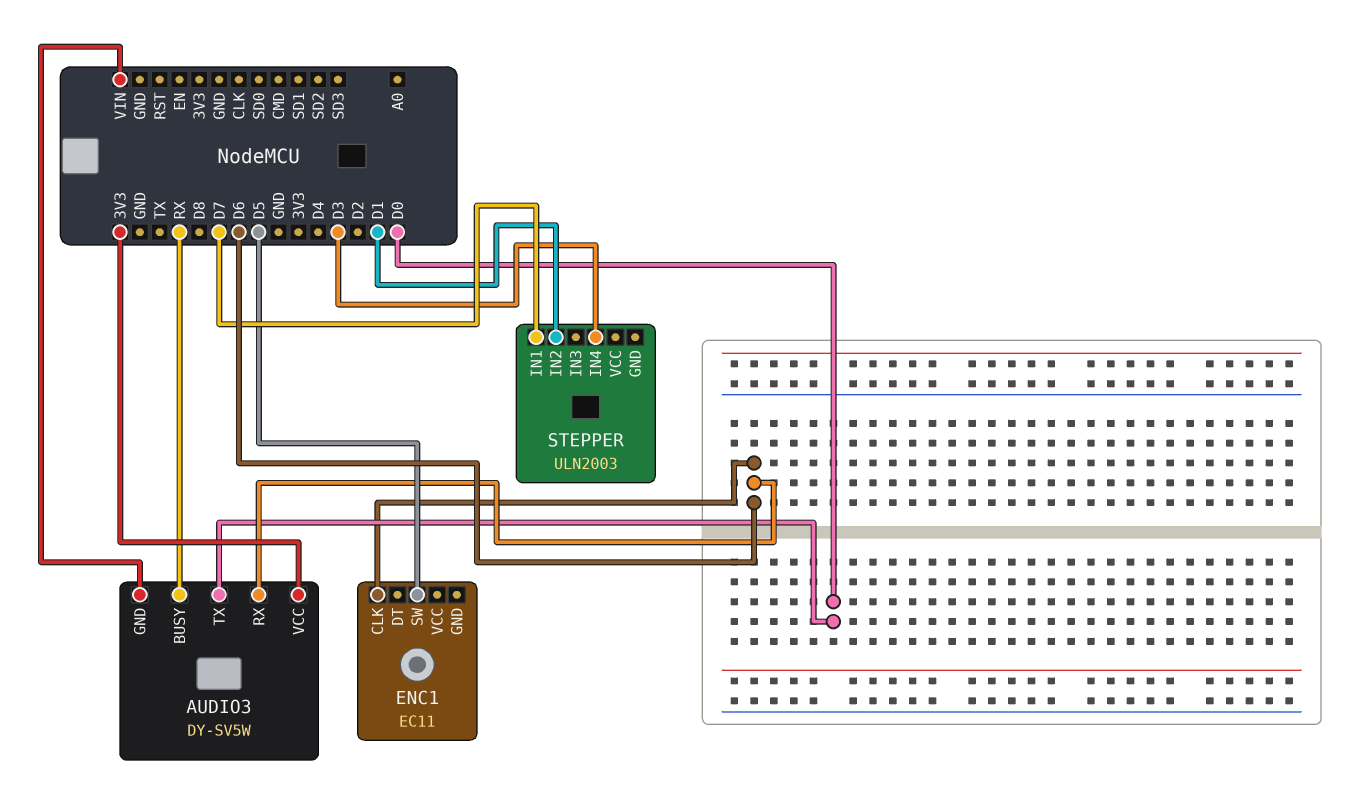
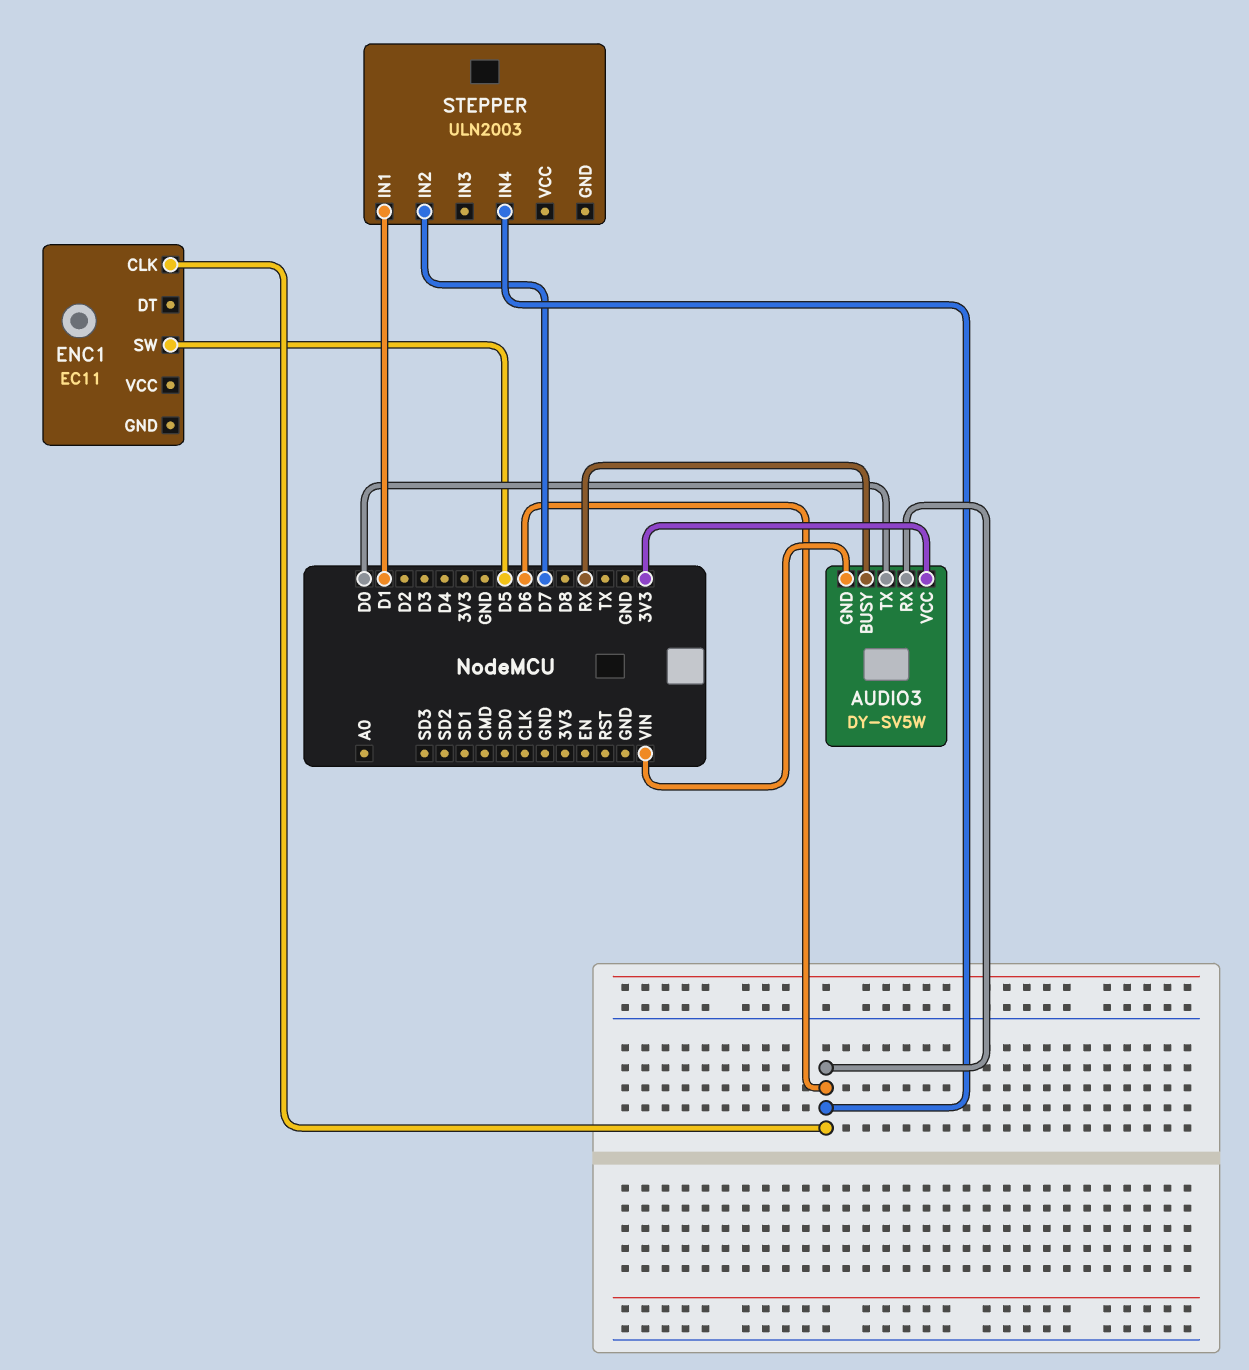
STEPPER pin IN1: D7 -> D1
STEPPER pin IN2: D1 -> D7
STEPPER pin IN4: D3 -> D6

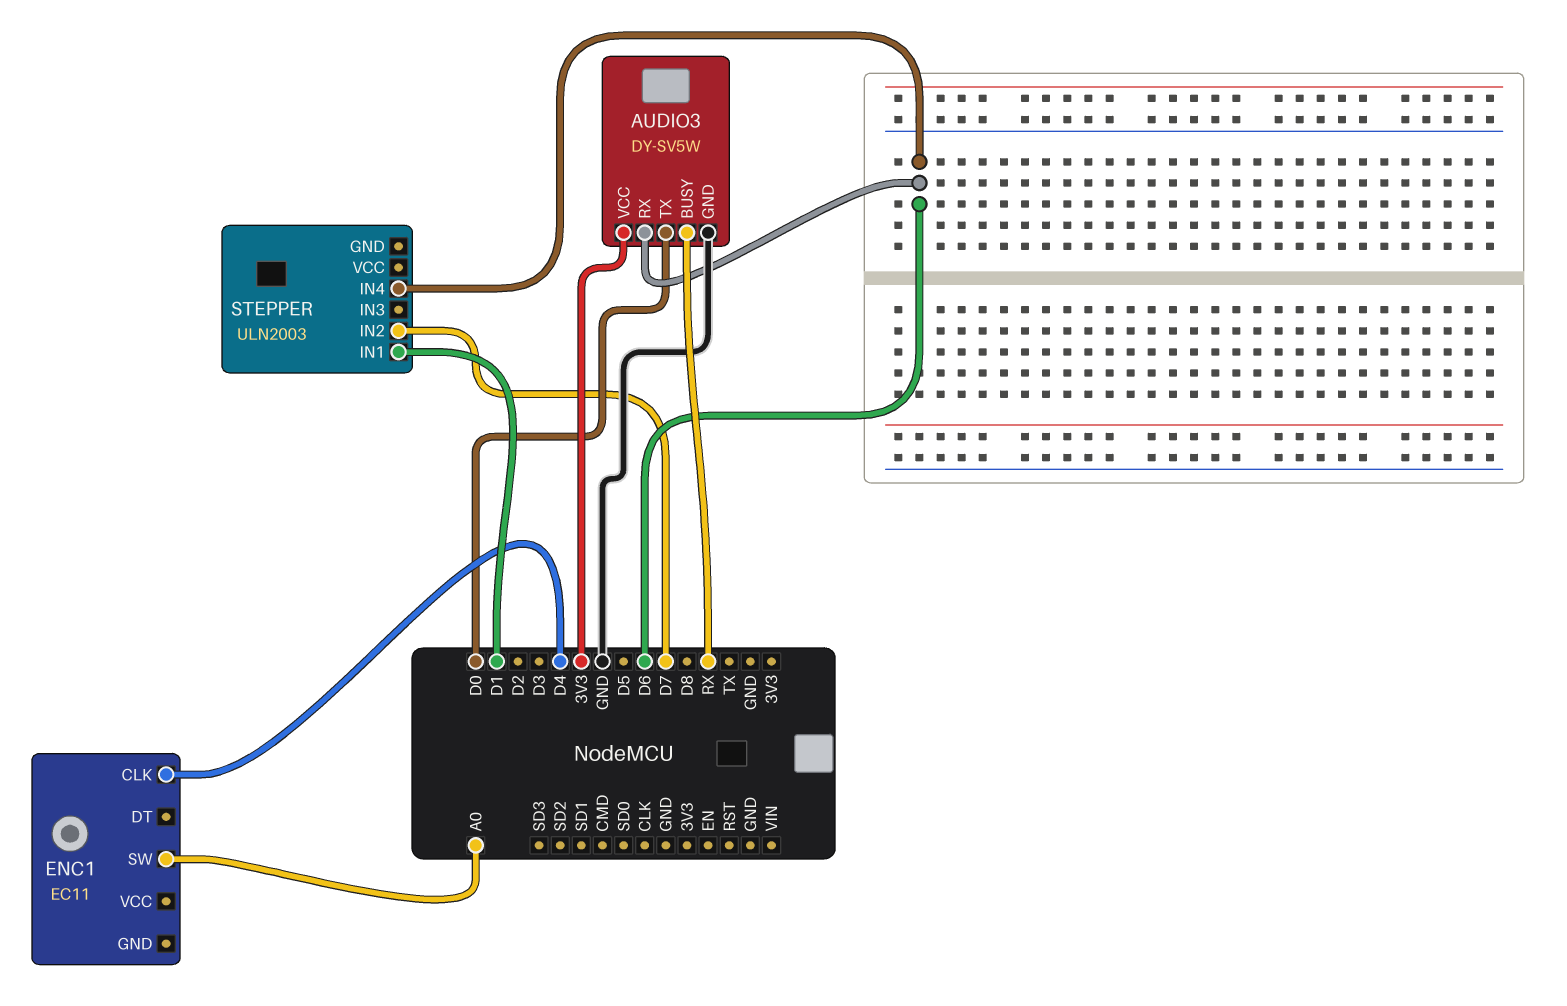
AUDIO3 pin GND: VIN -> GND
ENC1 pin CLK: D6 -> D4
ENC1 pin SW: D5 -> A0

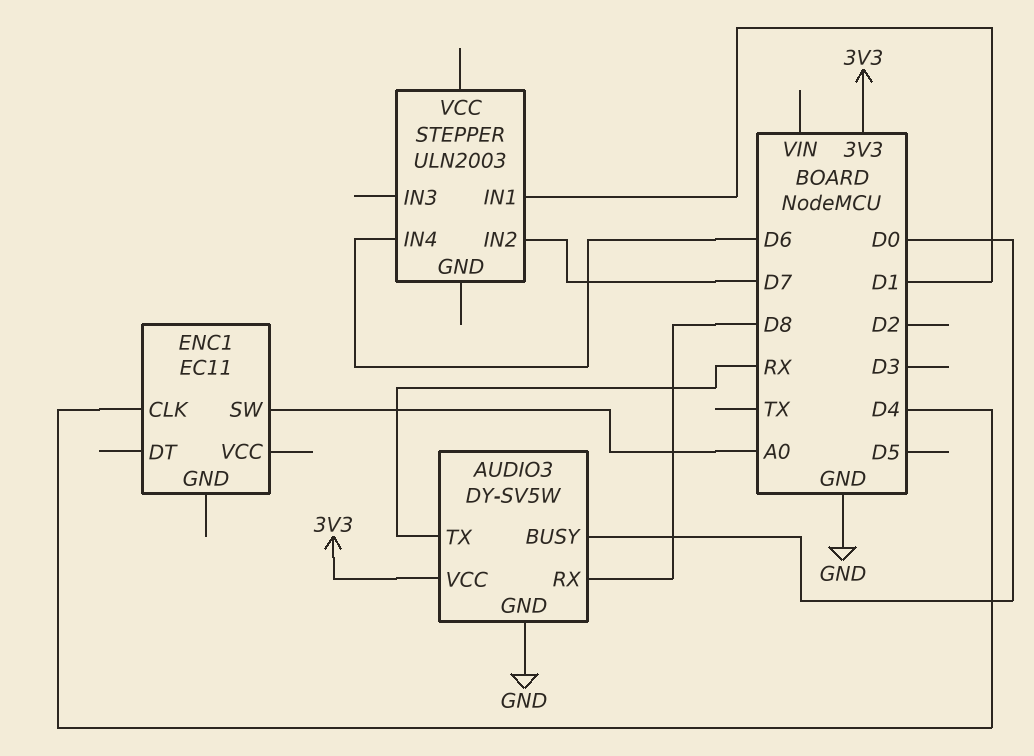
AUDIO3 pin BUSY: RX -> D0
AUDIO3 pin RX: D6 -> D8
AUDIO3 pin TX: D0 -> RX

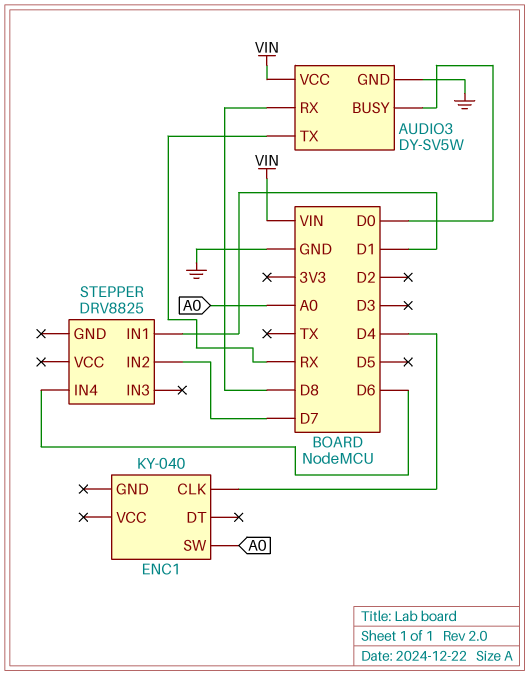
AUDIO3 pin VCC: 3V3 -> VIN
ENC1: EC11 -> KY-040
STEPPER: ULN2003 -> DRV8825

